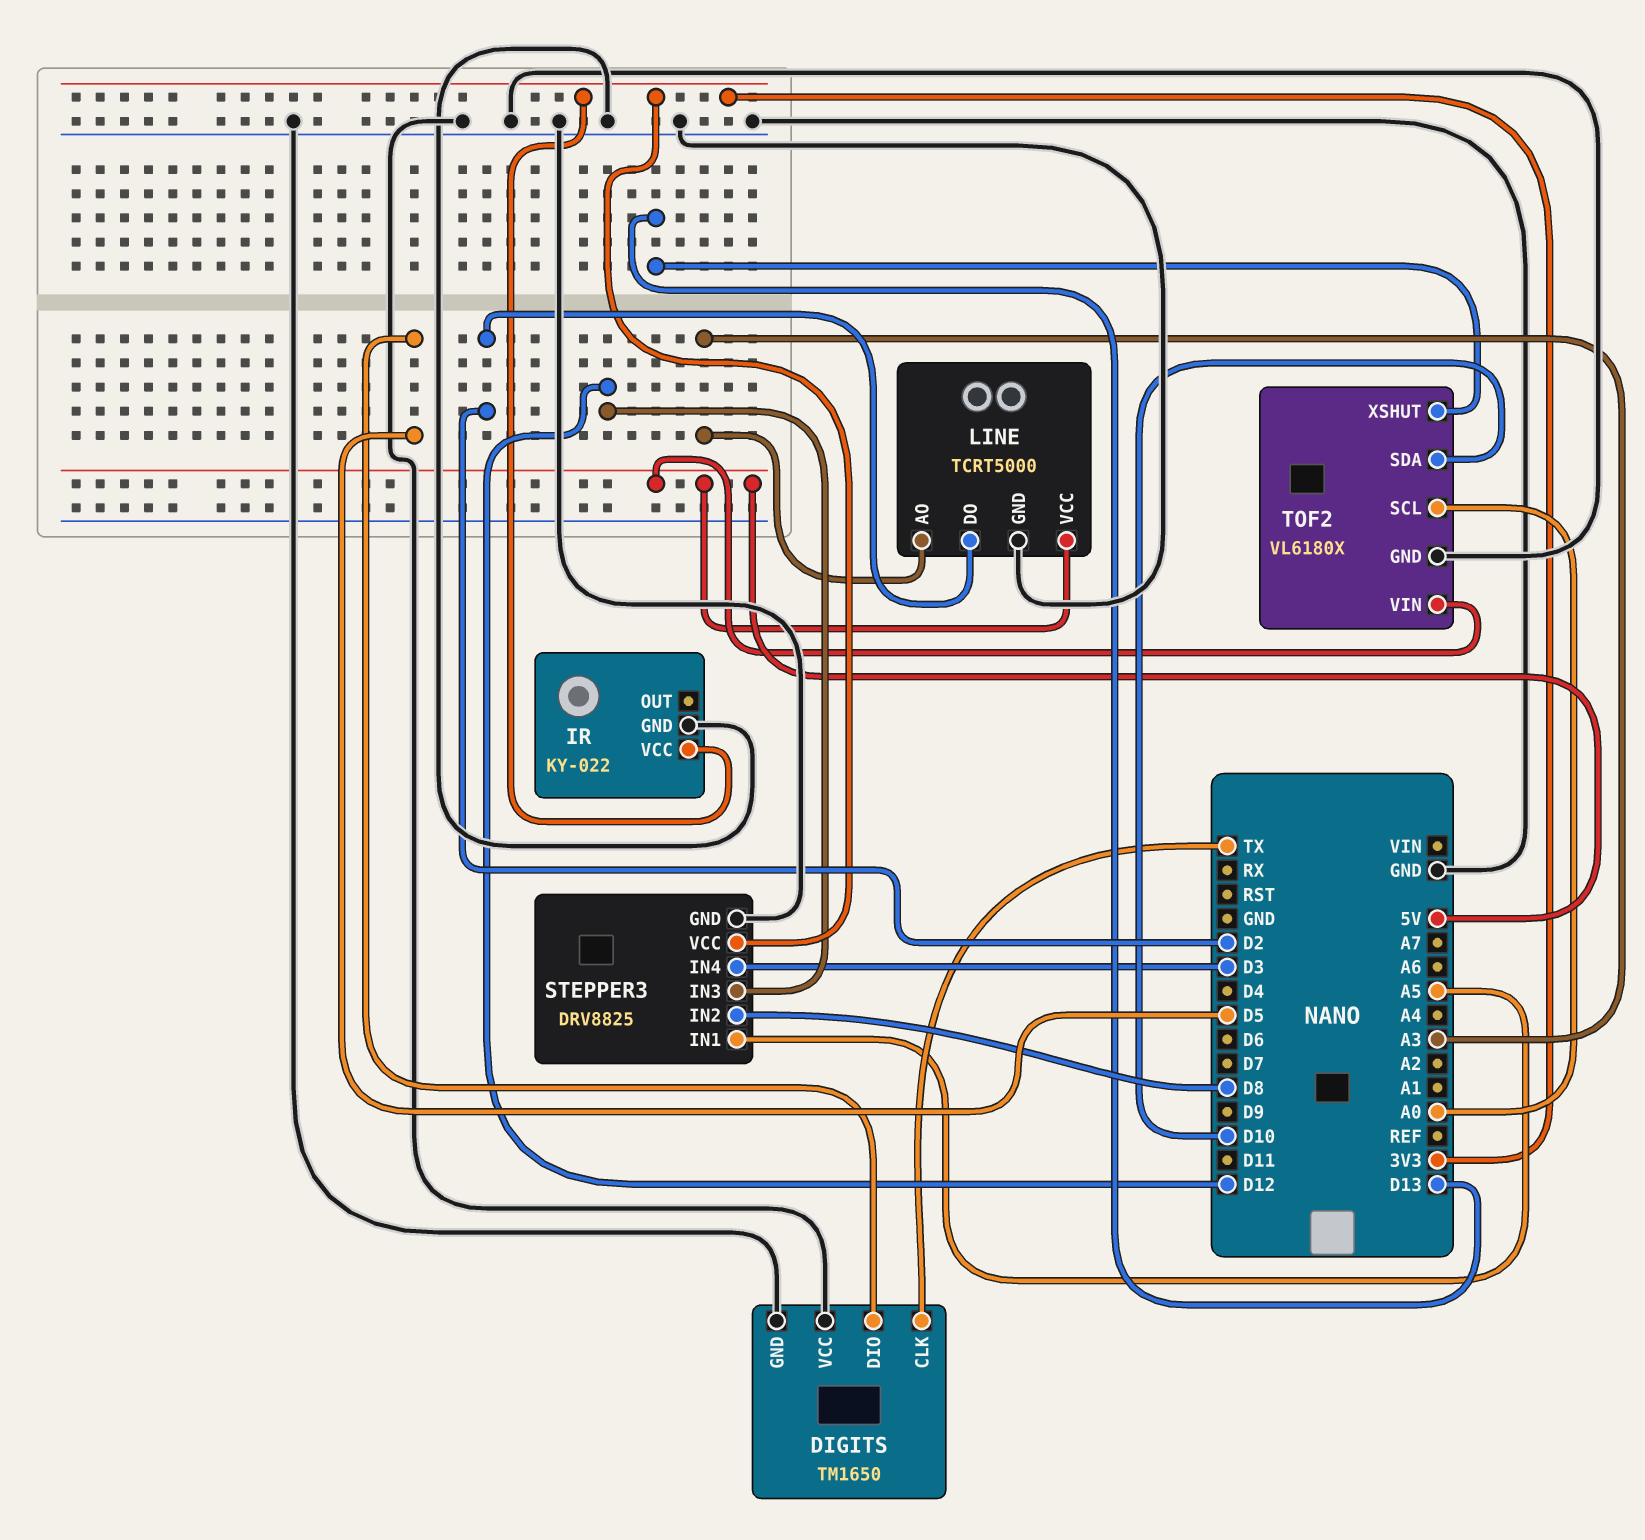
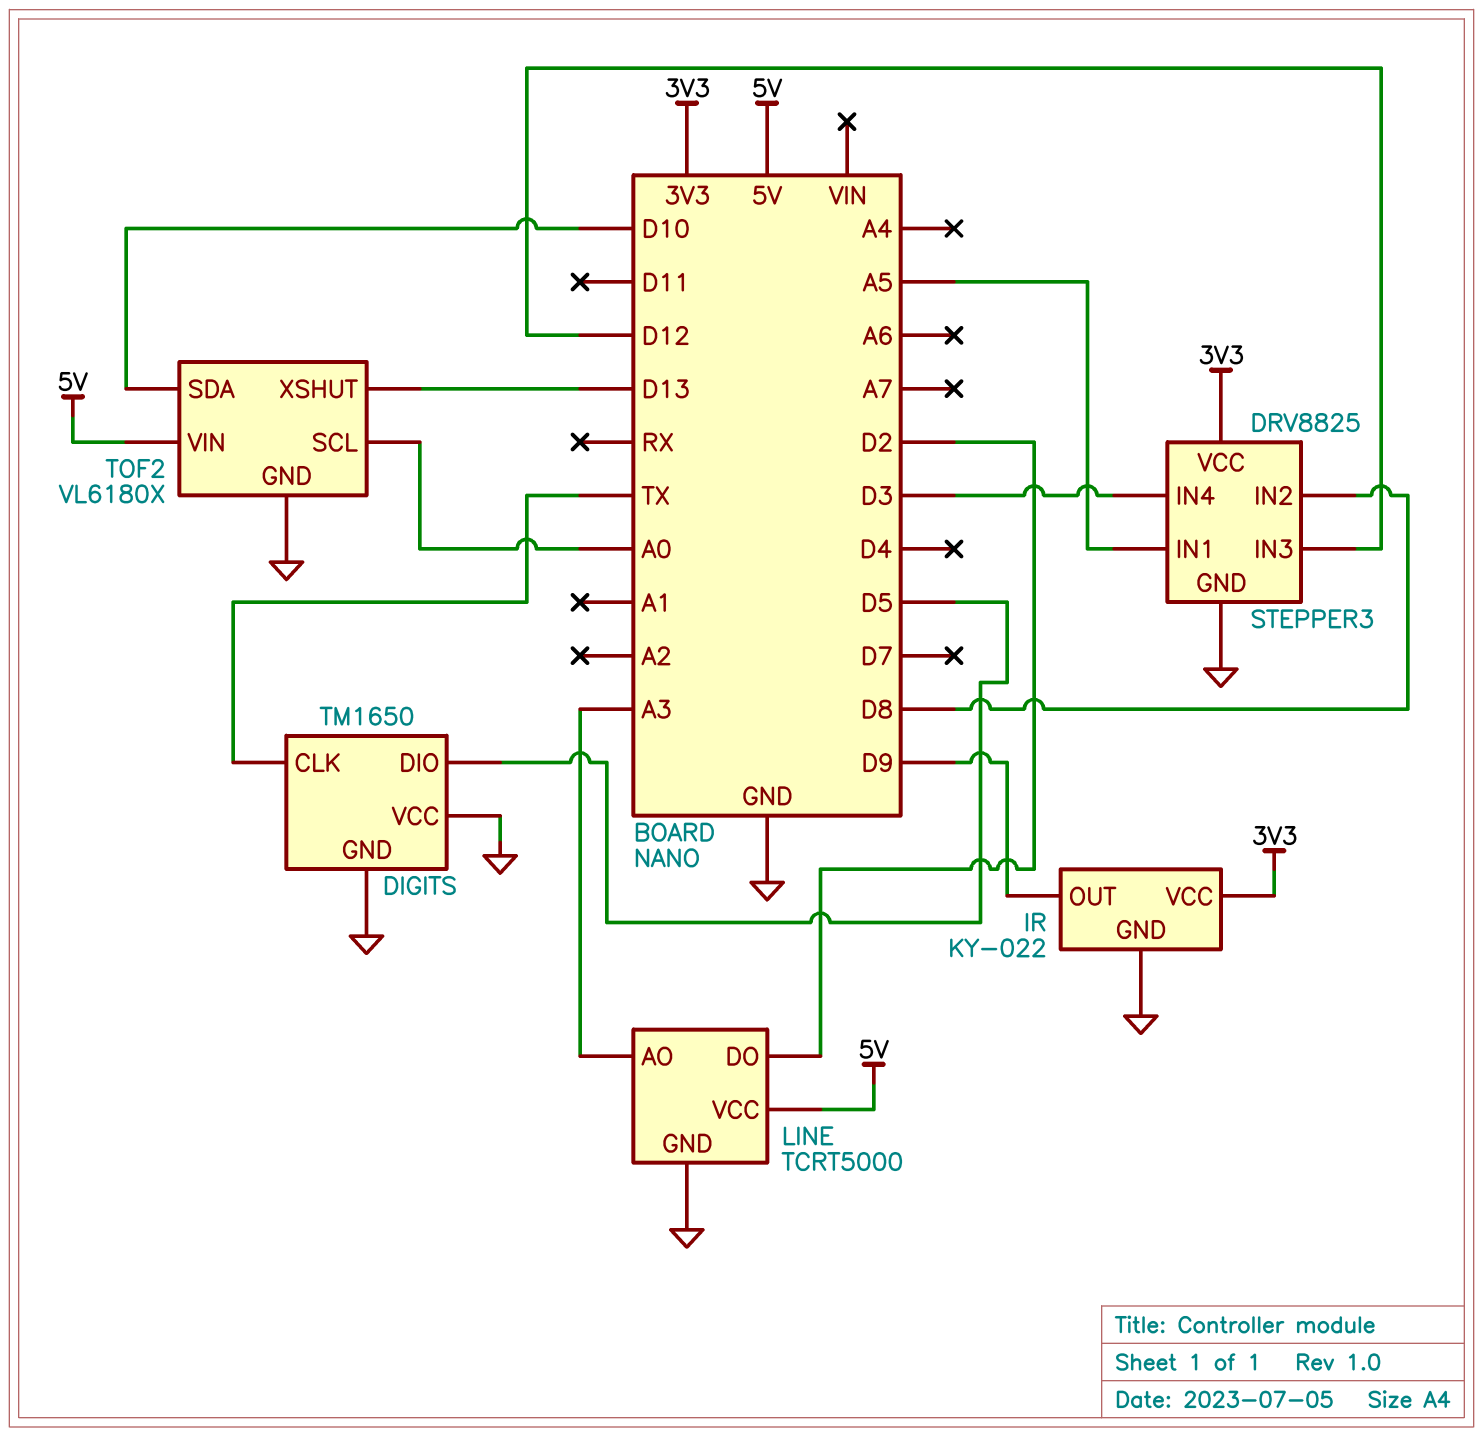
IR pin OUT: none -> D9

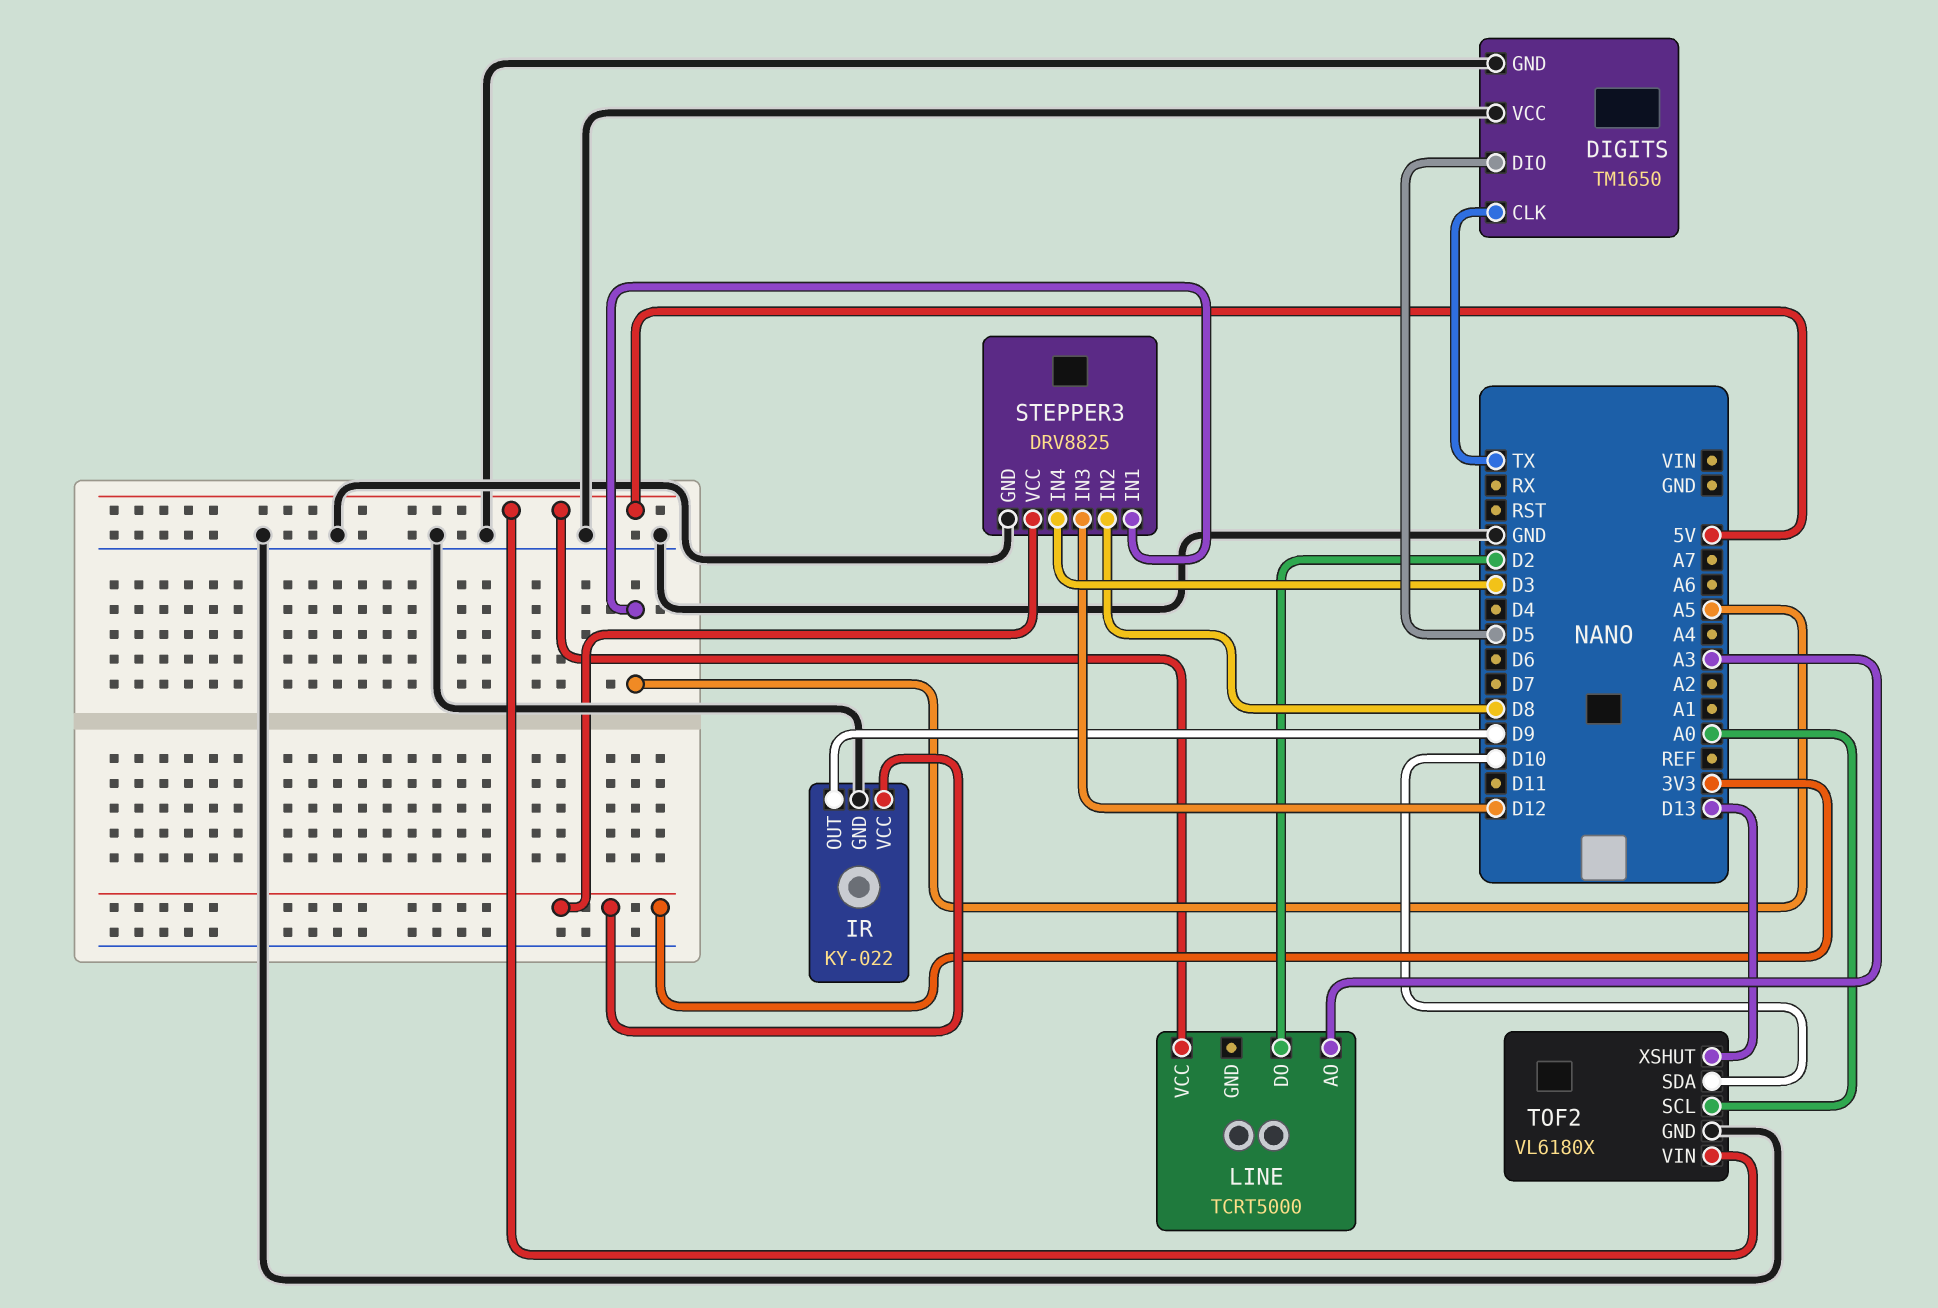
LINE pin GND: GND -> none

